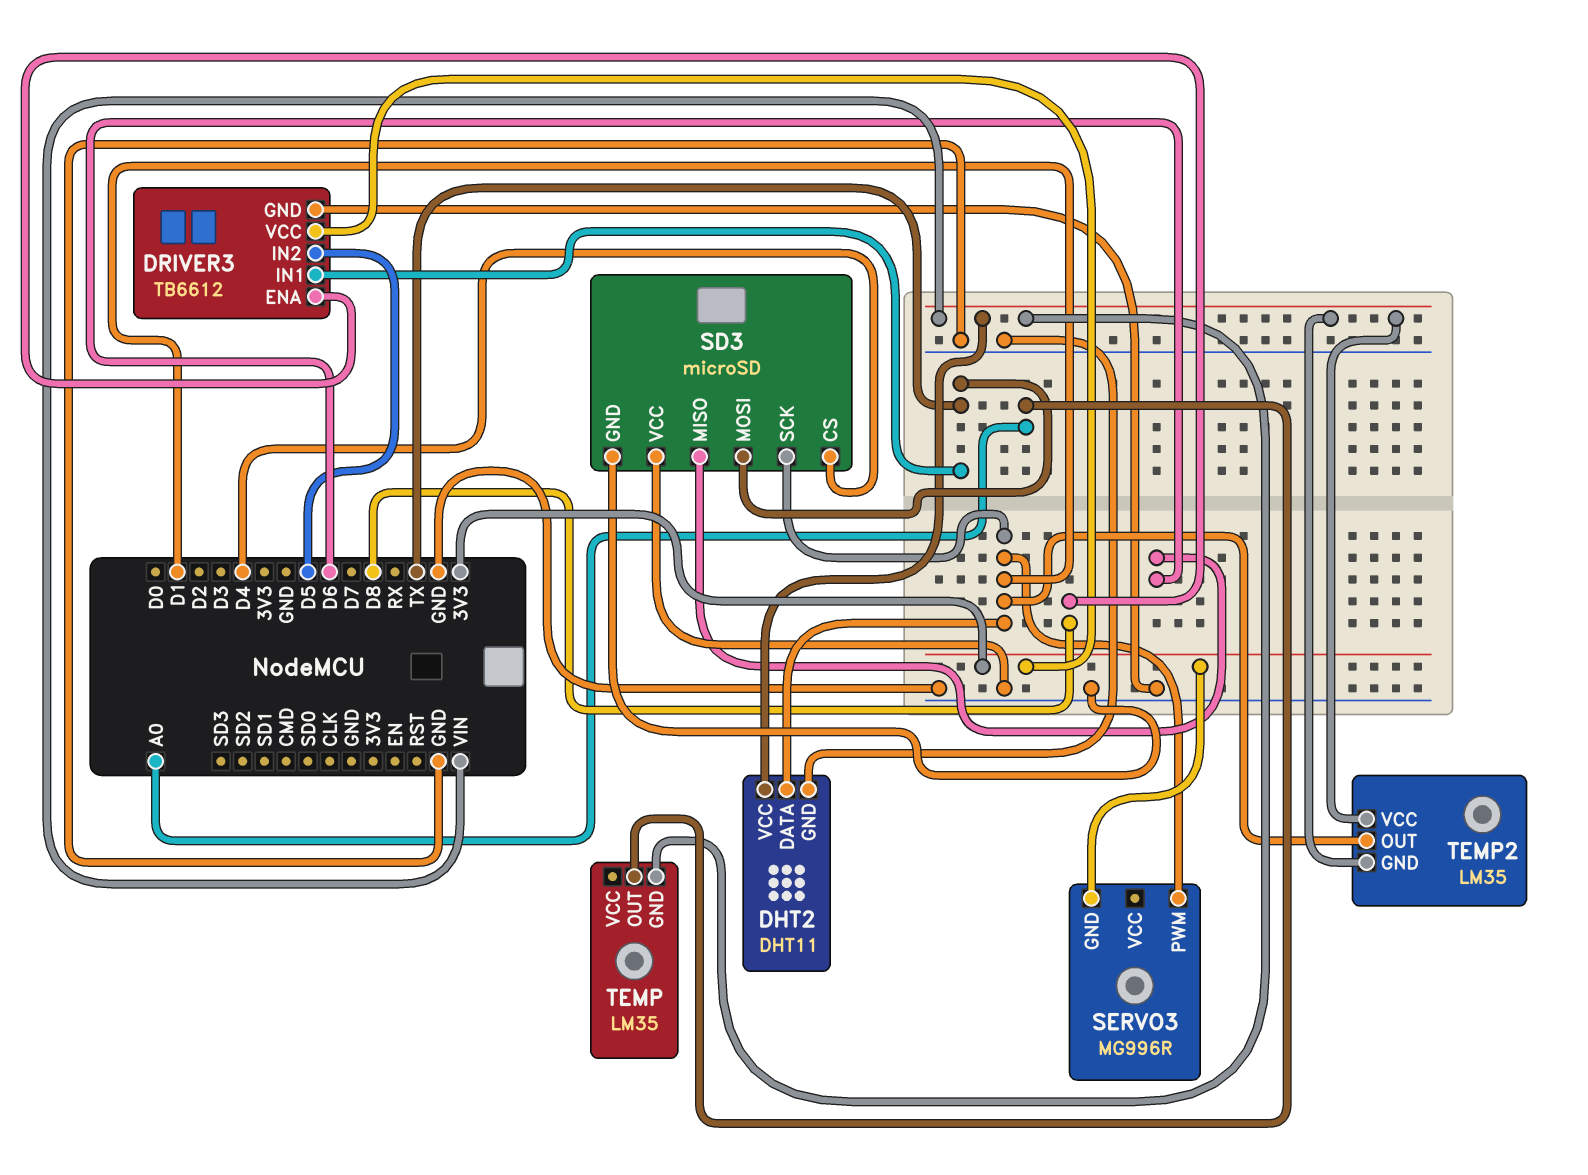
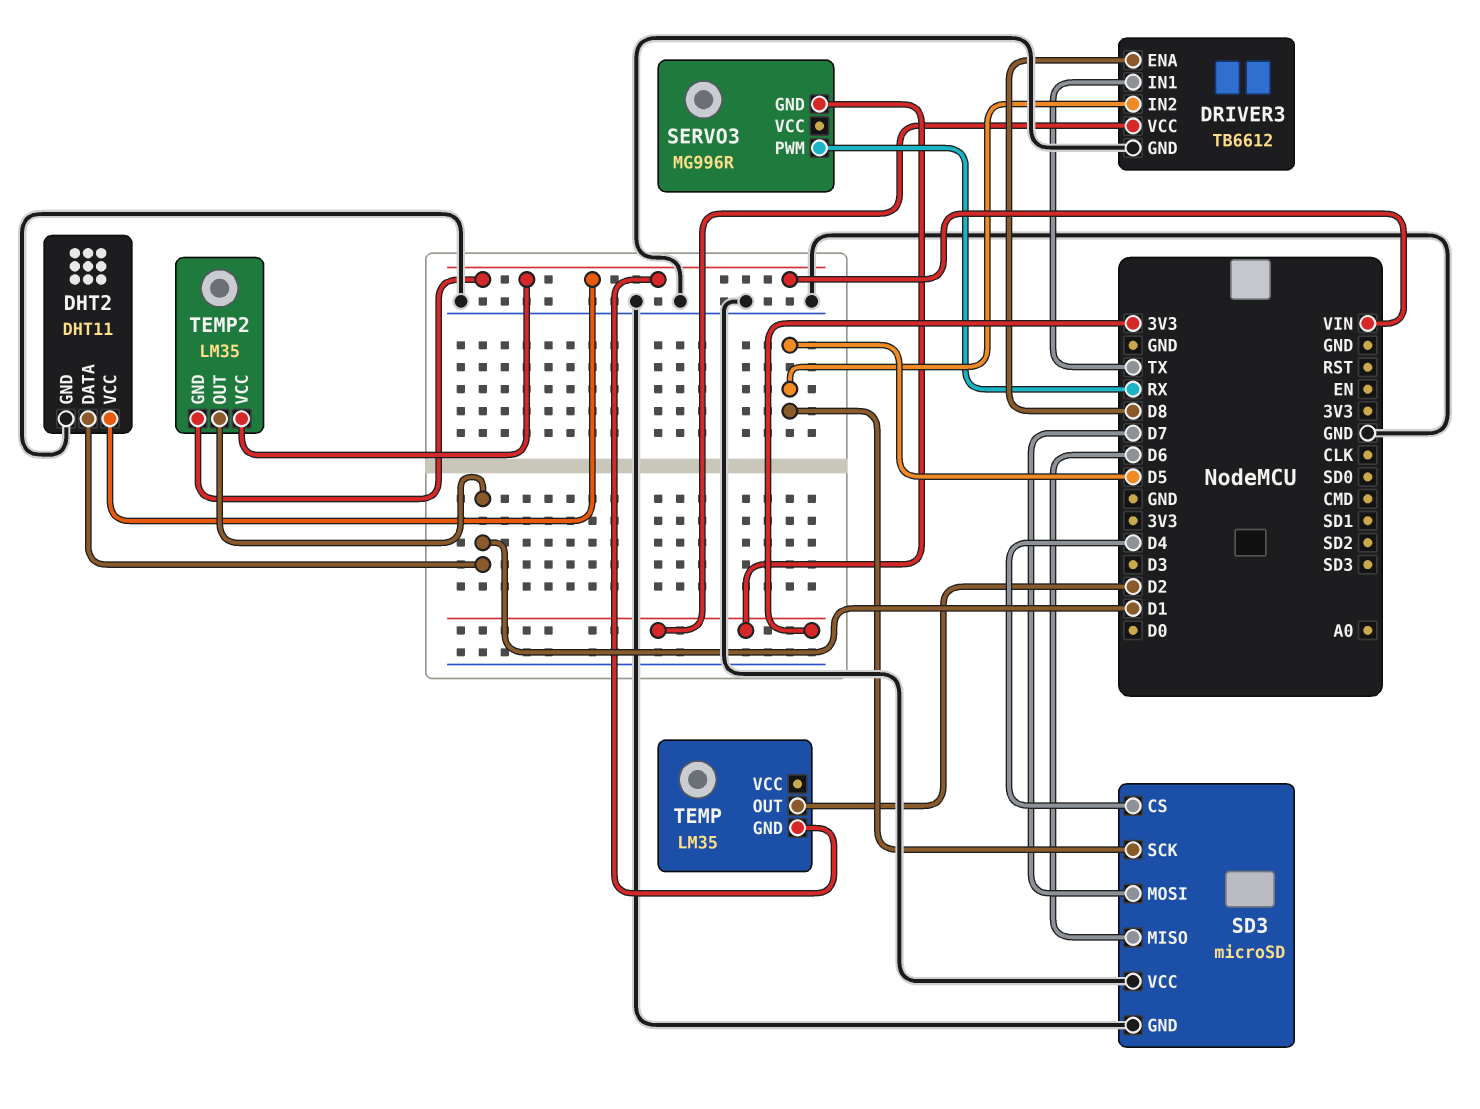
SD3 pin MOSI: TX -> D7
SD3 pin SCK: D1 -> D5
SERVO3 pin PWM: D1 -> RX
TEMP pin OUT: A0 -> D2

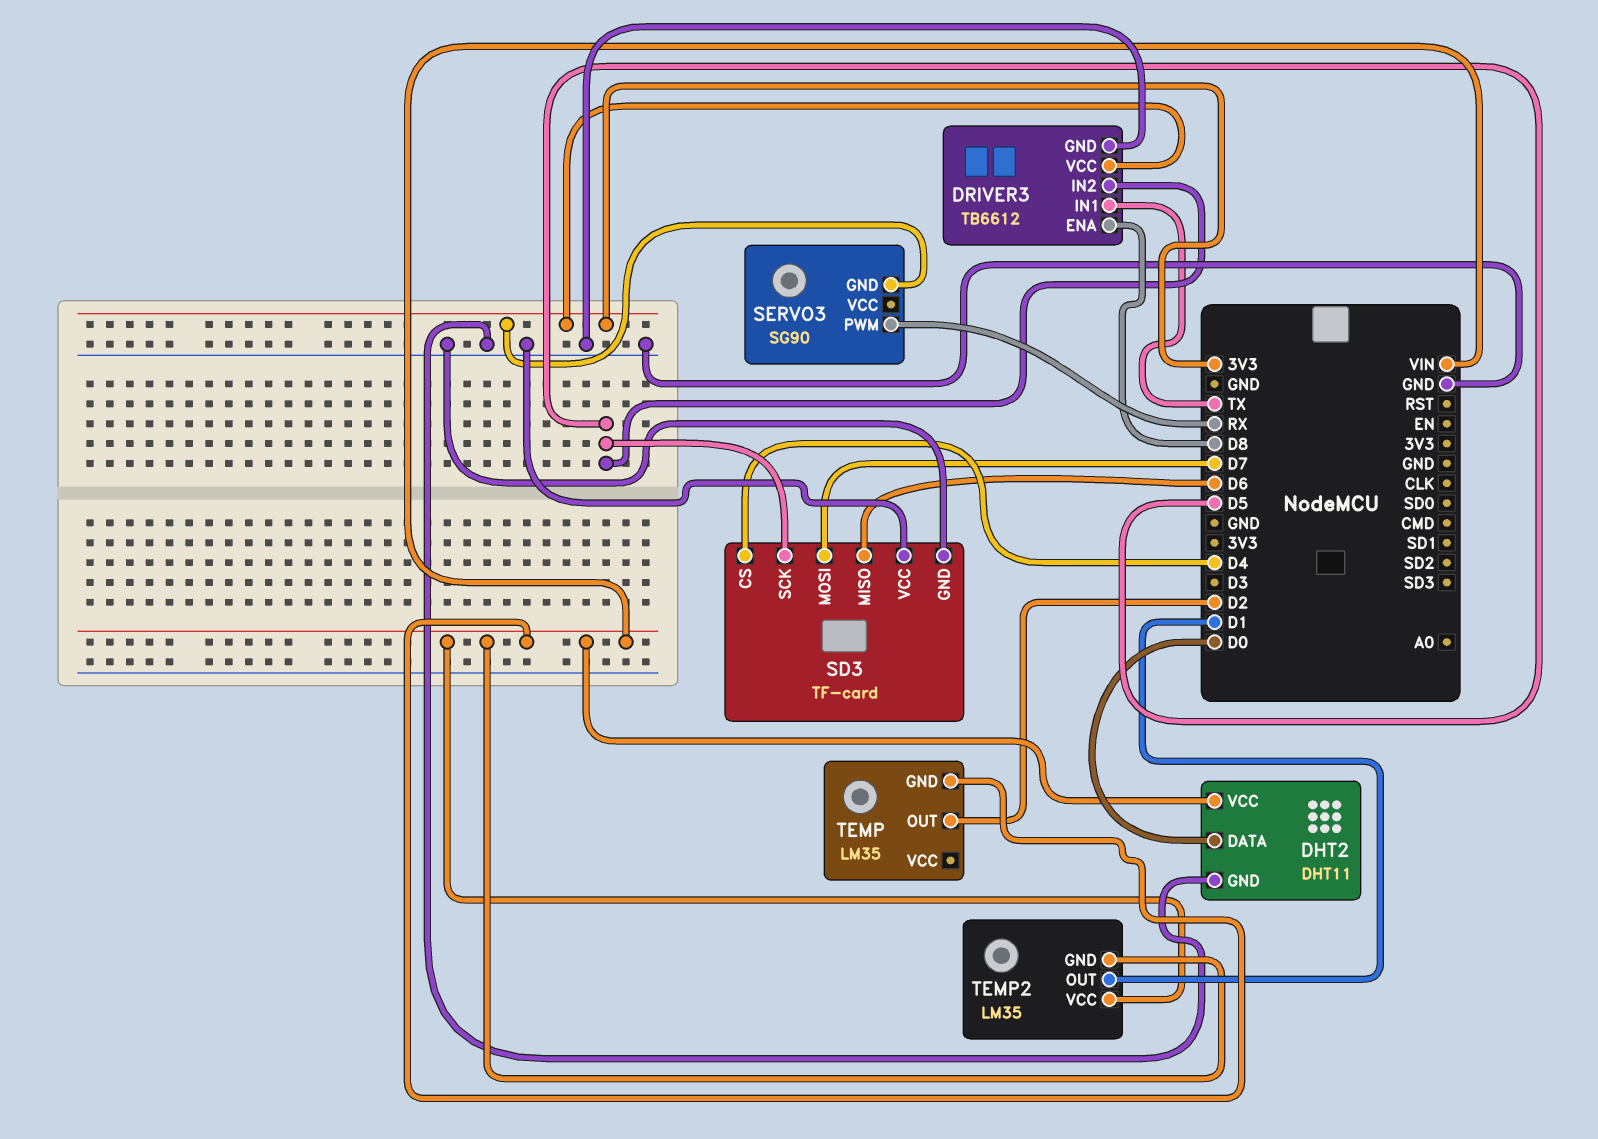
DHT2 pin DATA: D1 -> D0
SD3: microSD -> TF-card
SERVO3: MG996R -> SG90

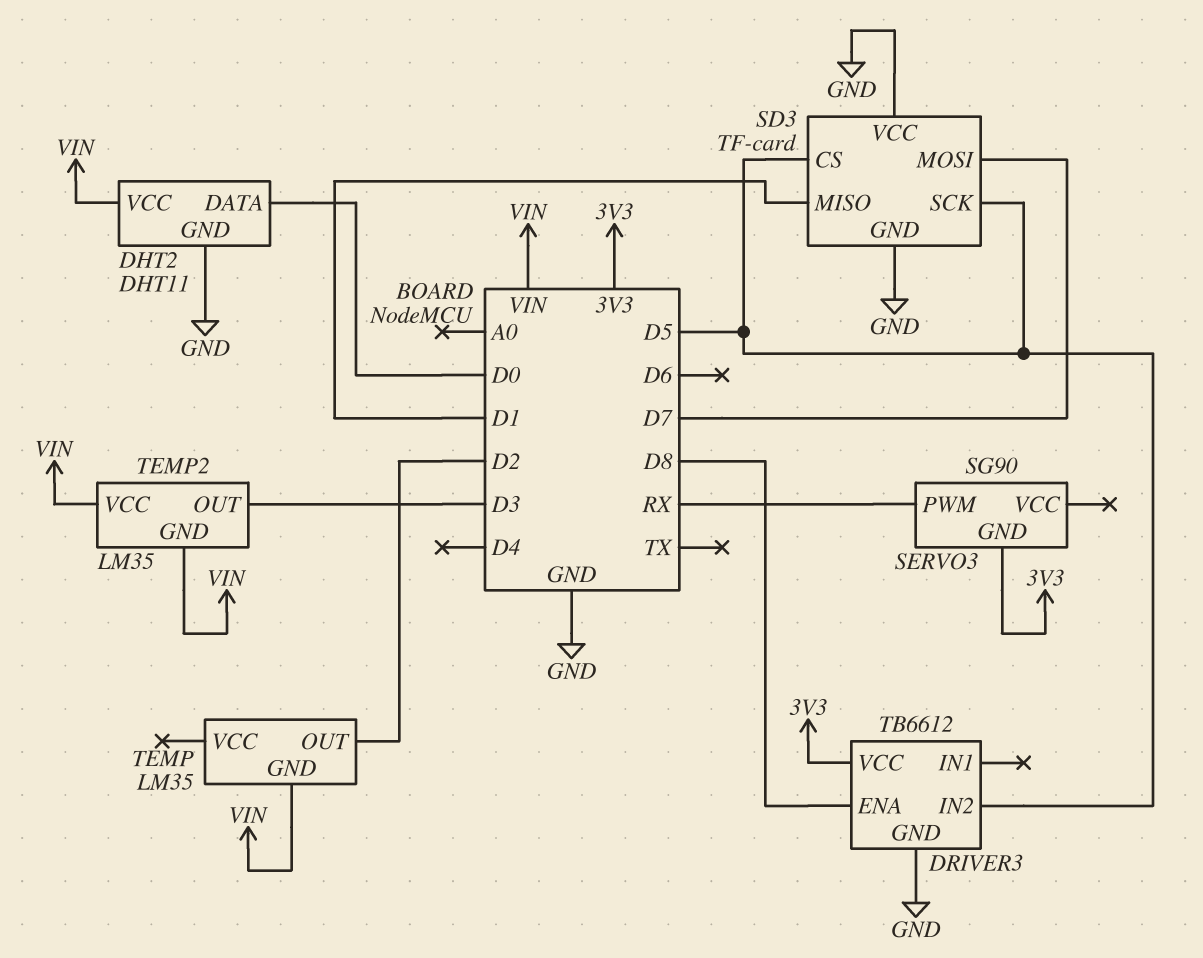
DRIVER3 pin IN1: TX -> none
SD3 pin CS: D4 -> D5
SD3 pin MISO: D6 -> D1
TEMP2 pin OUT: D1 -> D3

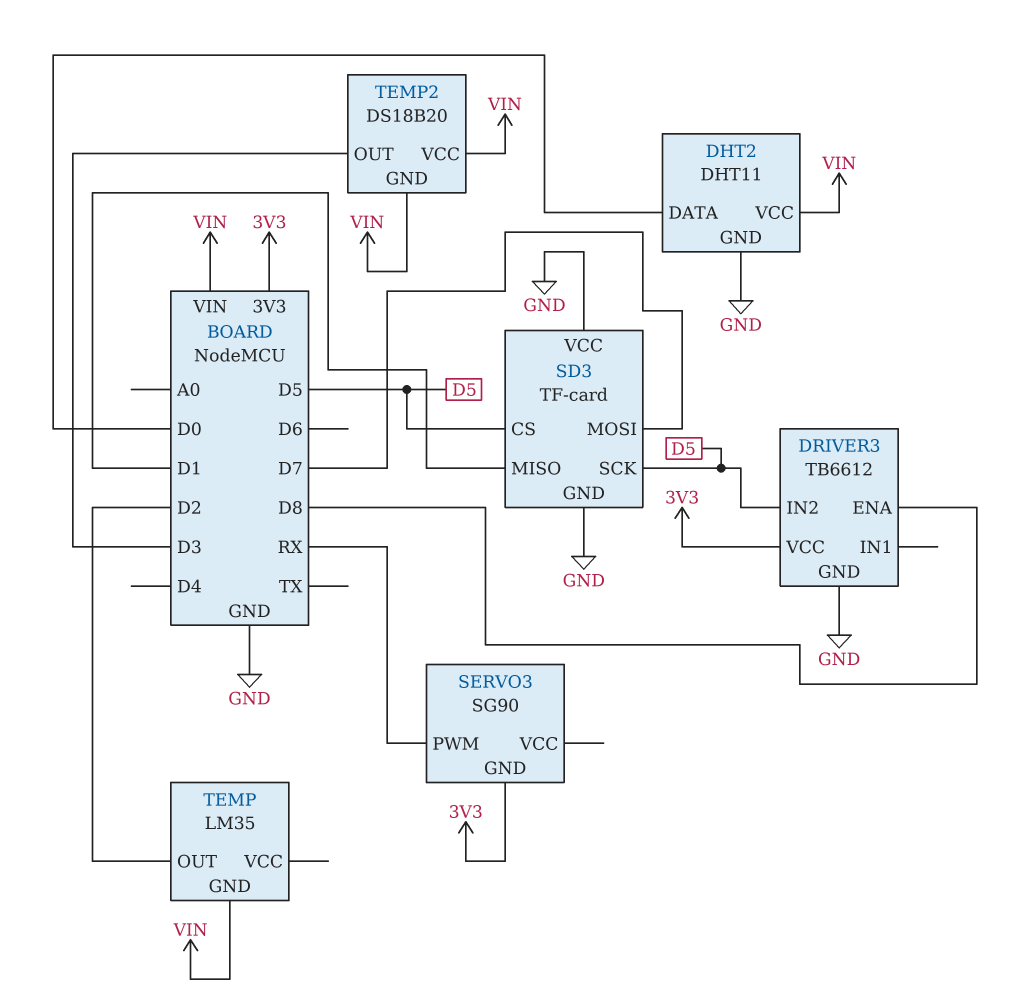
TEMP2: LM35 -> DS18B20

